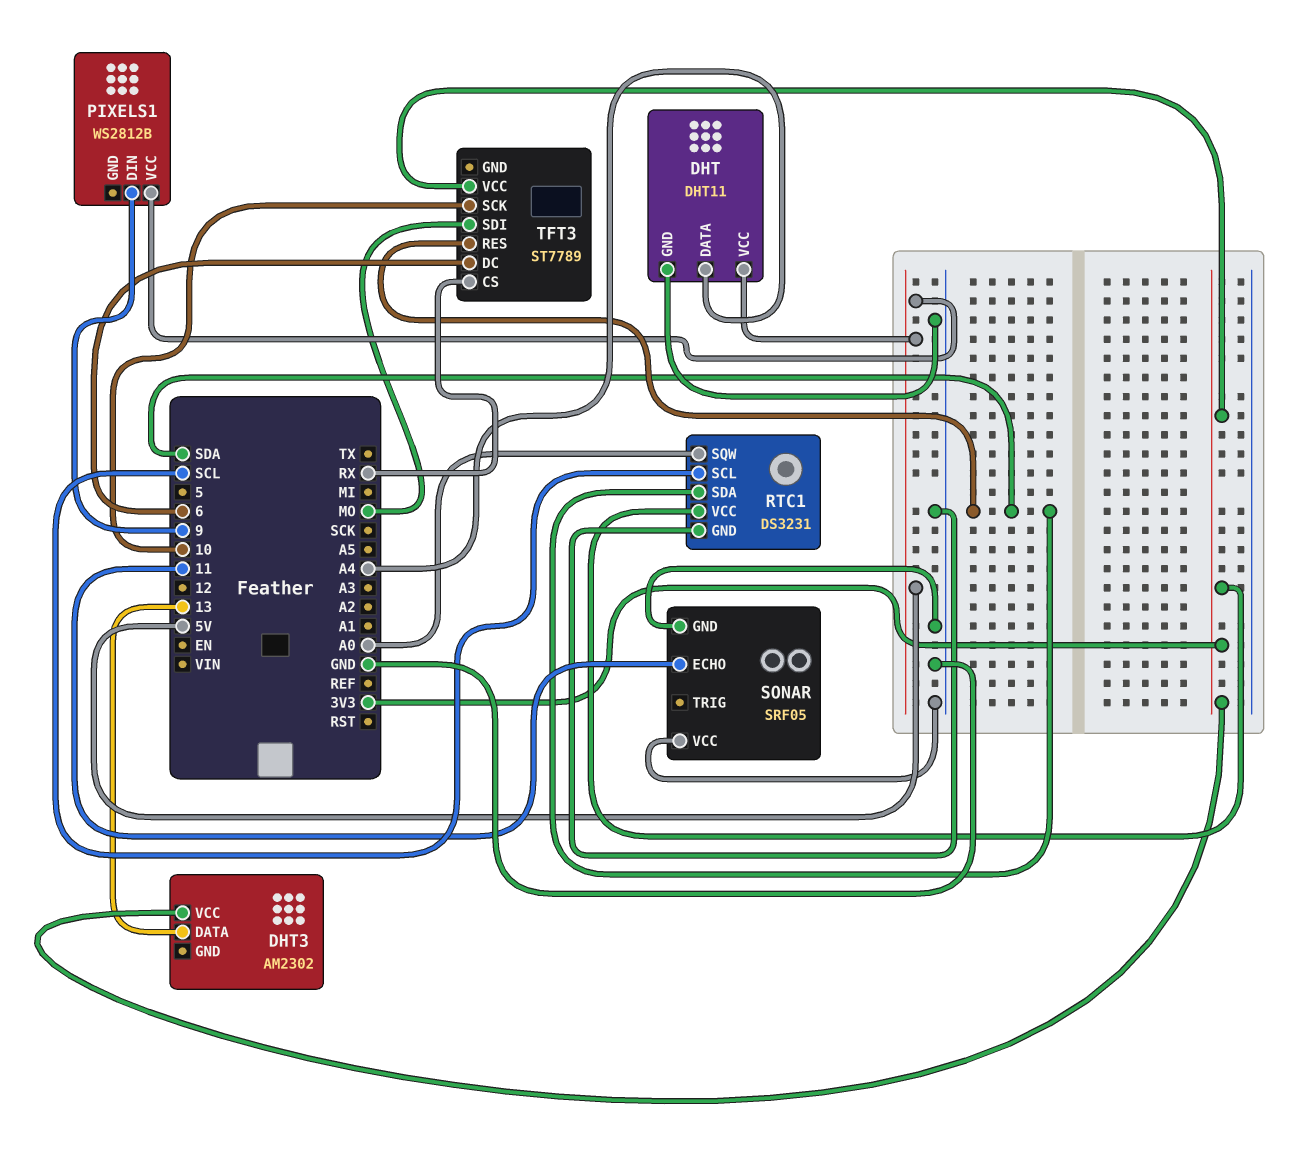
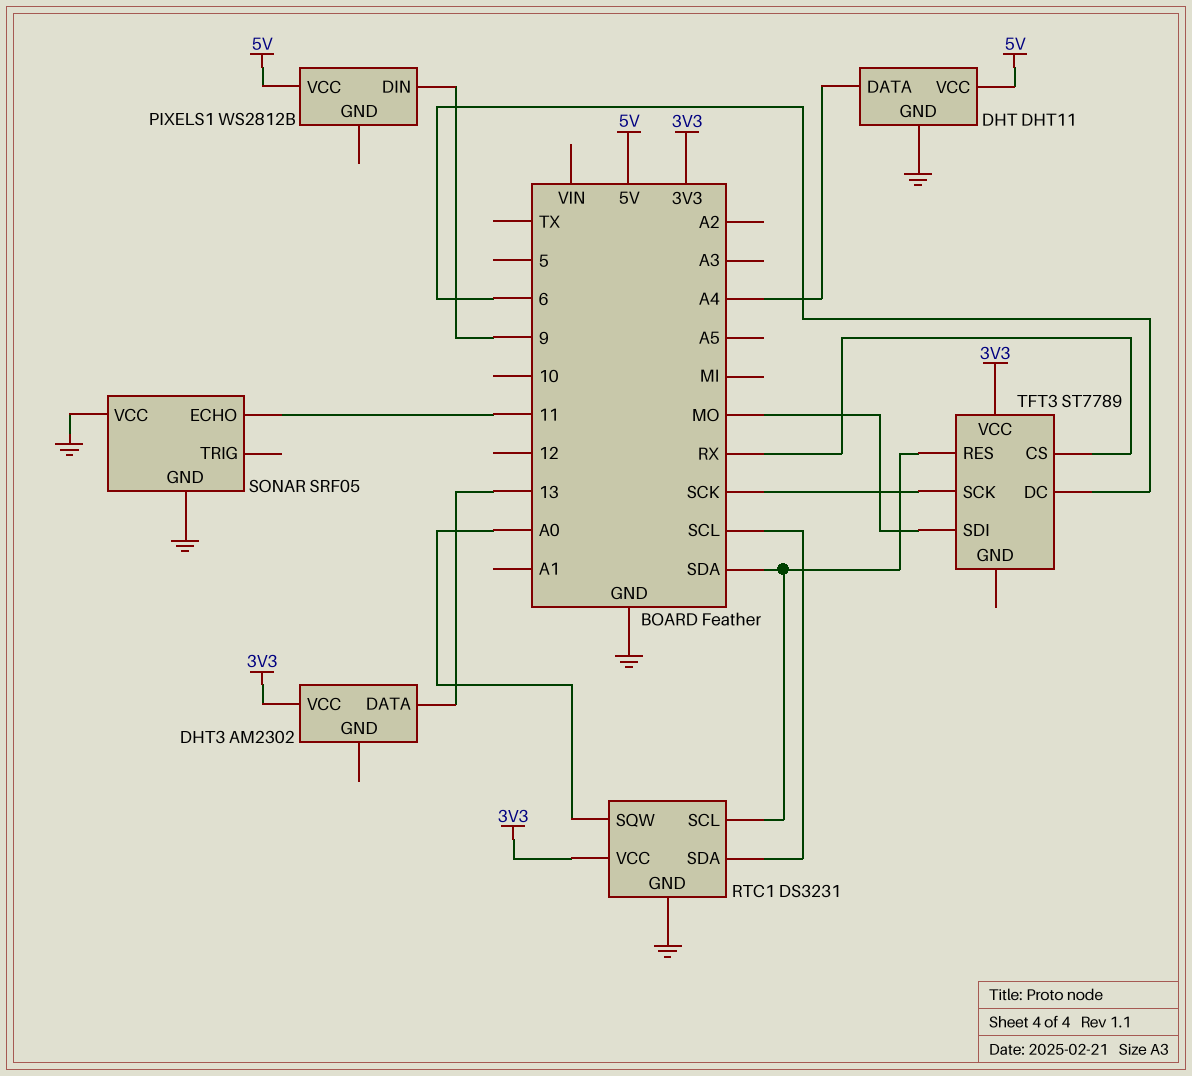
RTC1 pin SCL: SCL -> SDA
RTC1 pin SDA: SDA -> SCL
TFT3 pin SCK: 10 -> SCK

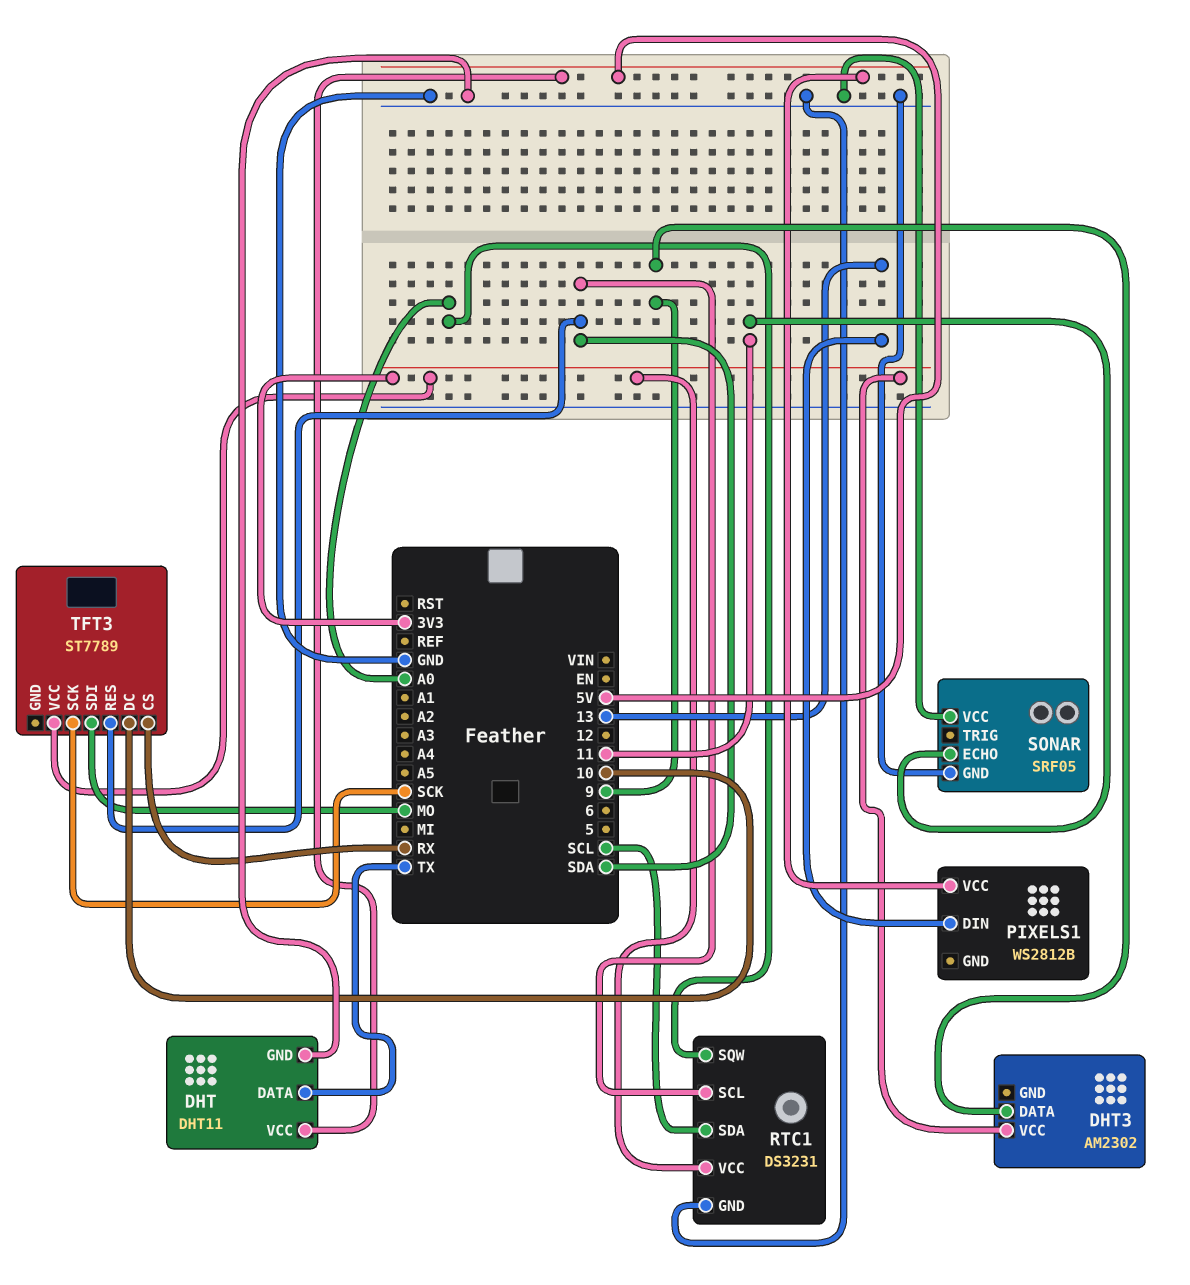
DHT pin DATA: A4 -> TX
DHT3 pin DATA: 13 -> 9
PIXELS1 pin DIN: 9 -> 13
TFT3 pin DC: 6 -> 10

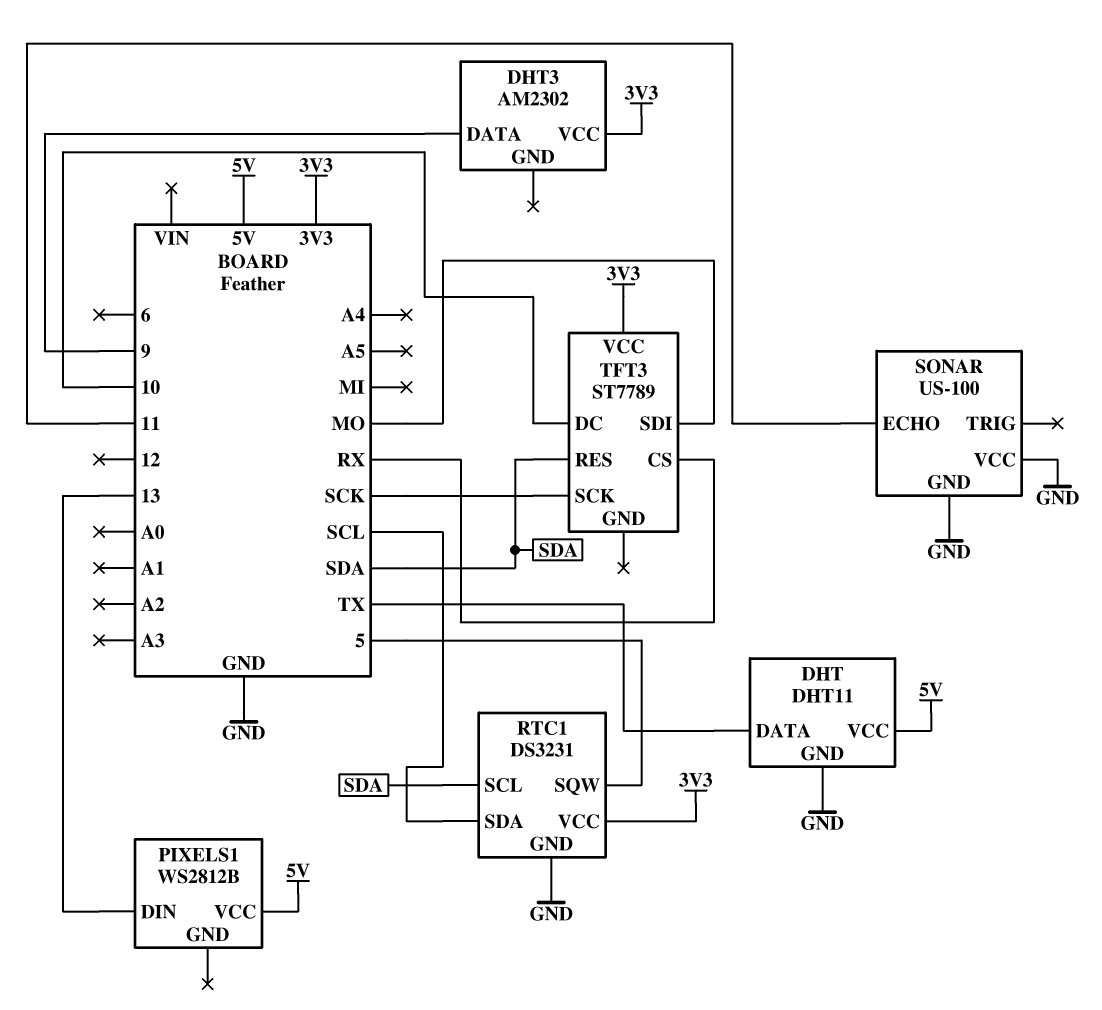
RTC1 pin SQW: A0 -> 5
SONAR: SRF05 -> US-100

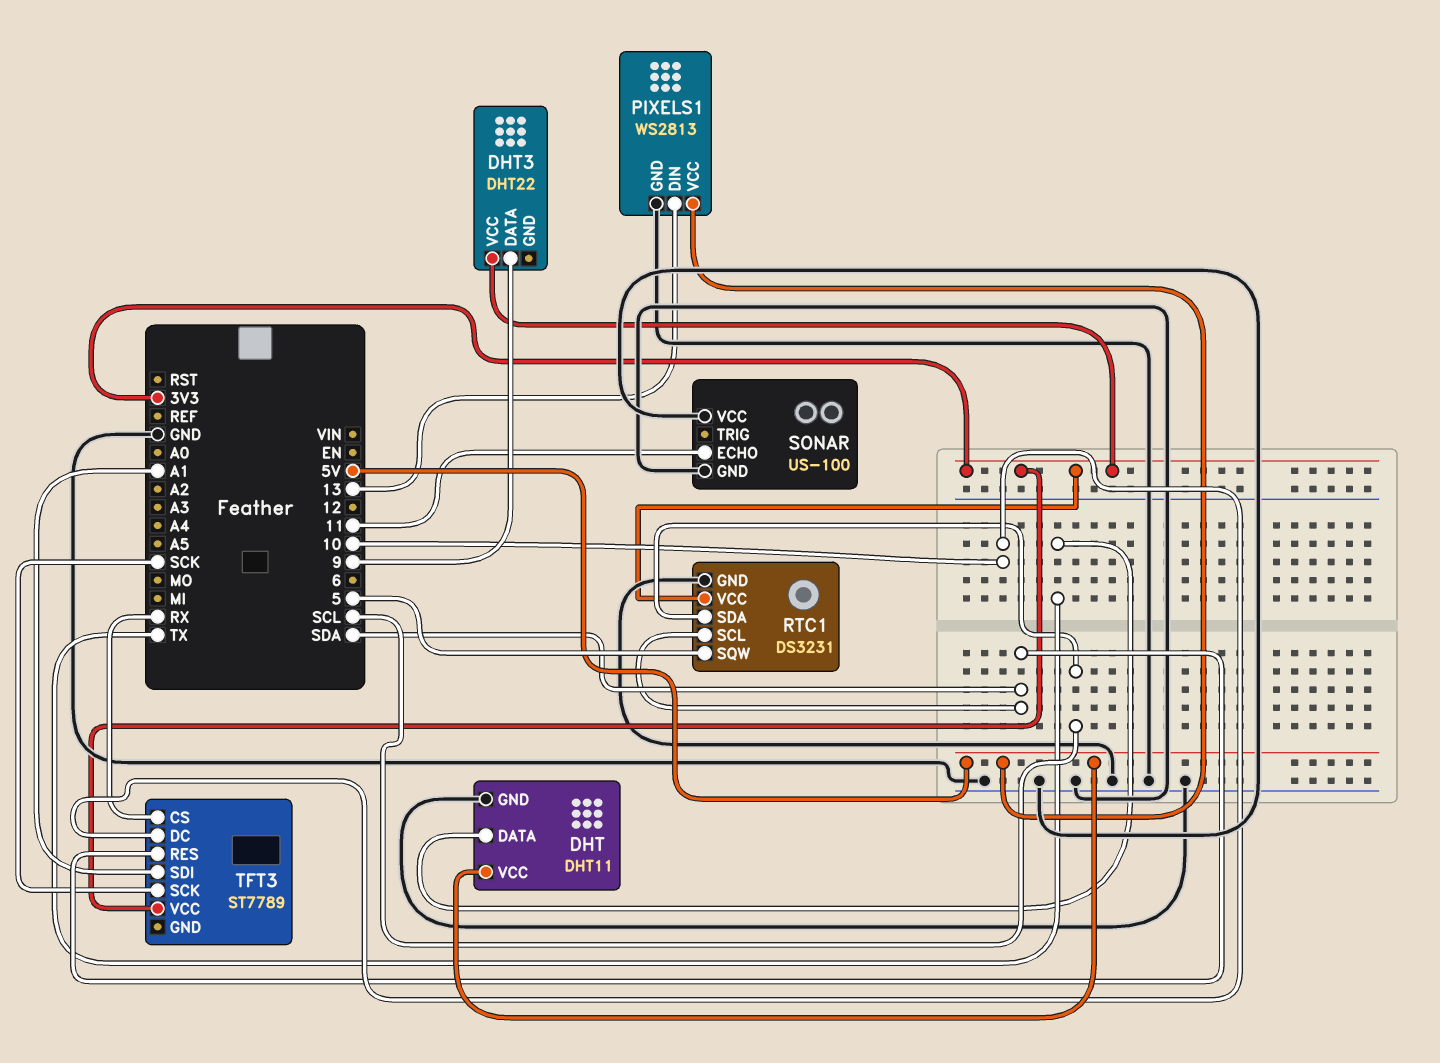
DHT3: AM2302 -> DHT22
PIXELS1: WS2812B -> WS2813
PIXELS1 pin GND: none -> GND
TFT3 pin SDI: MO -> A1

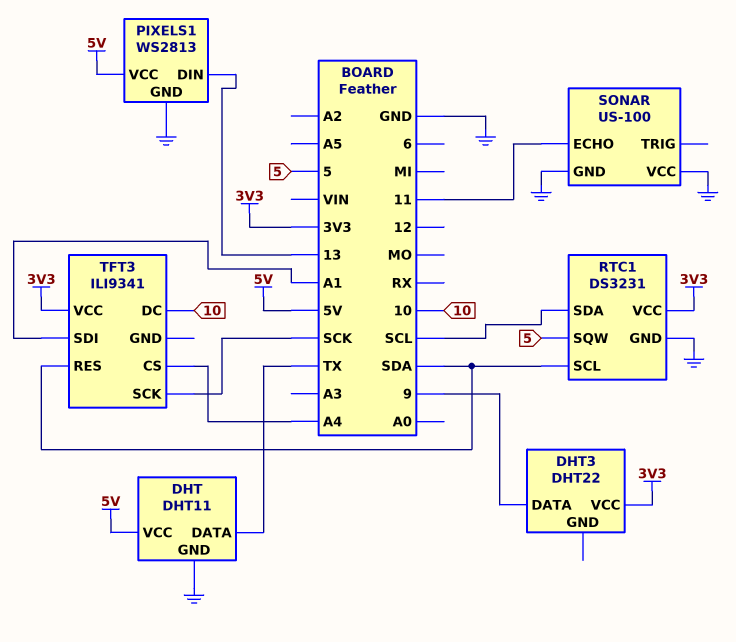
TFT3: ST7789 -> ILI9341
TFT3 pin CS: RX -> A4

